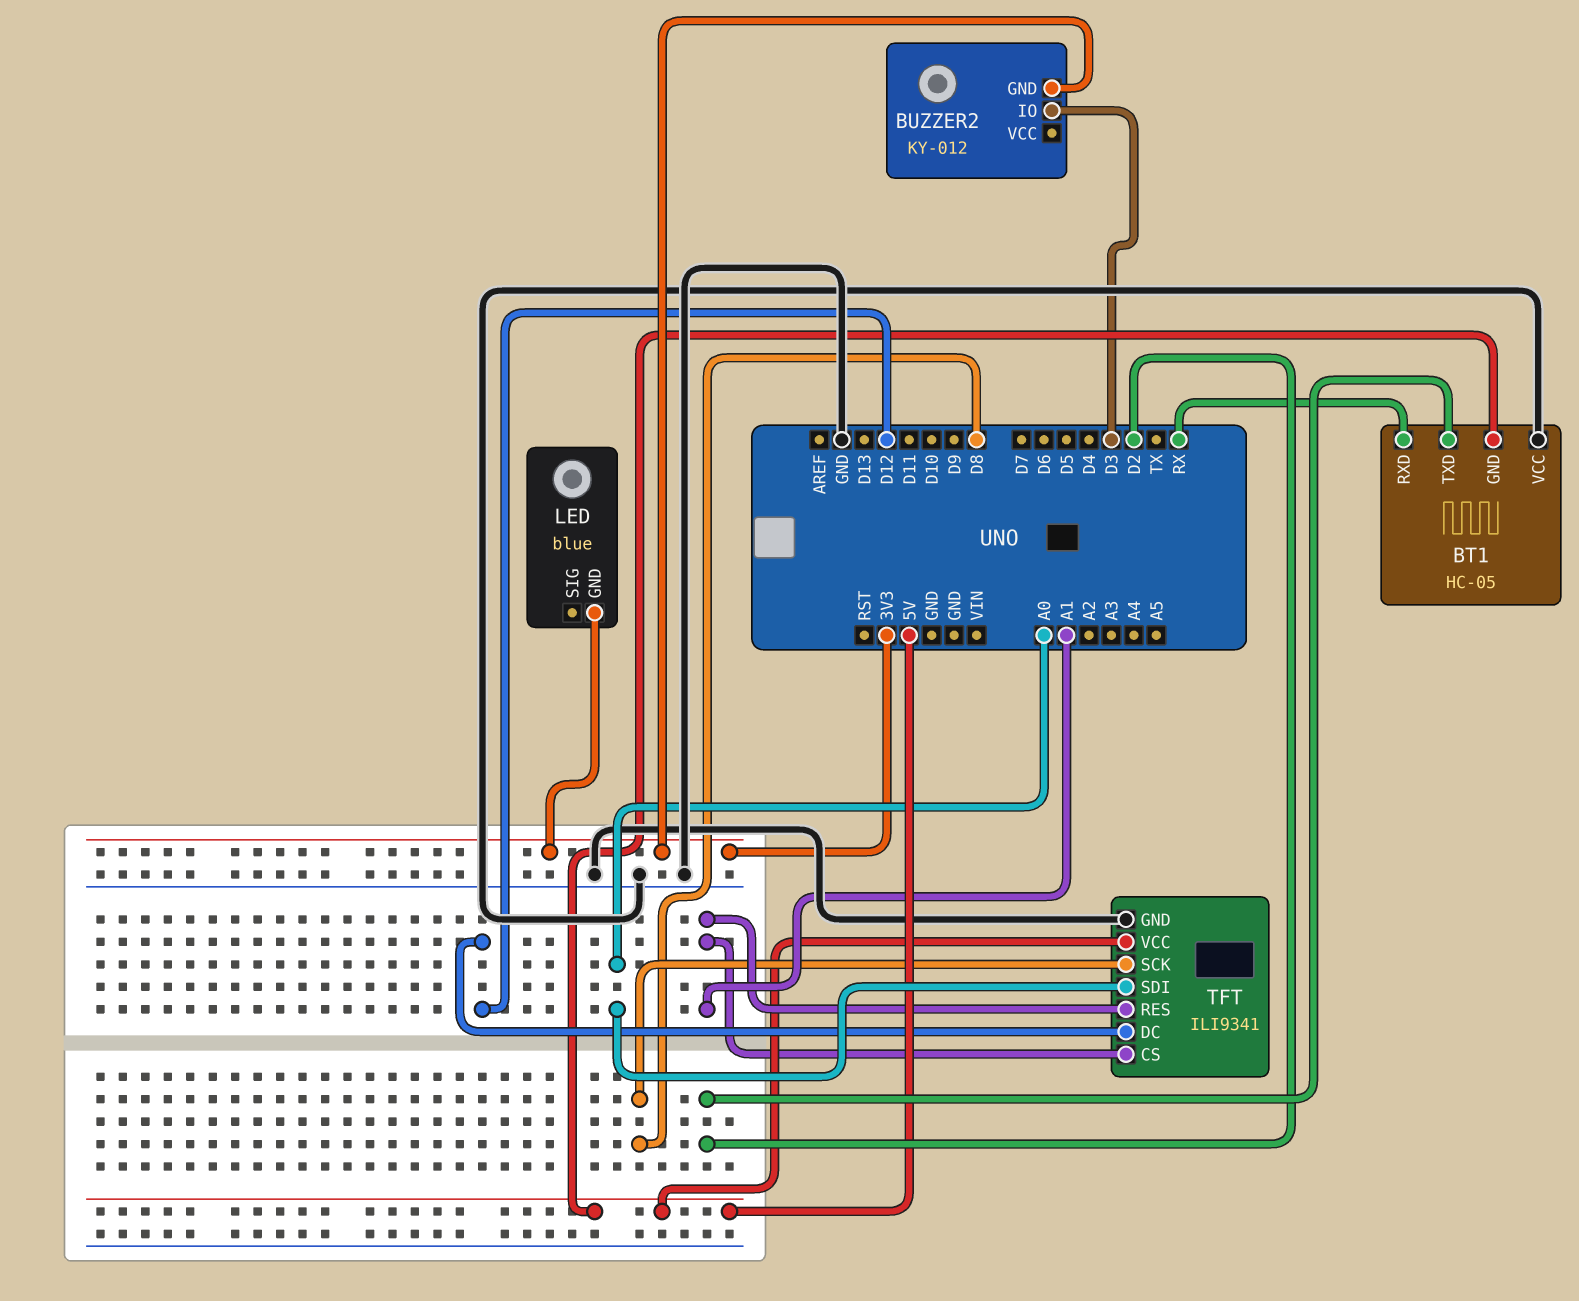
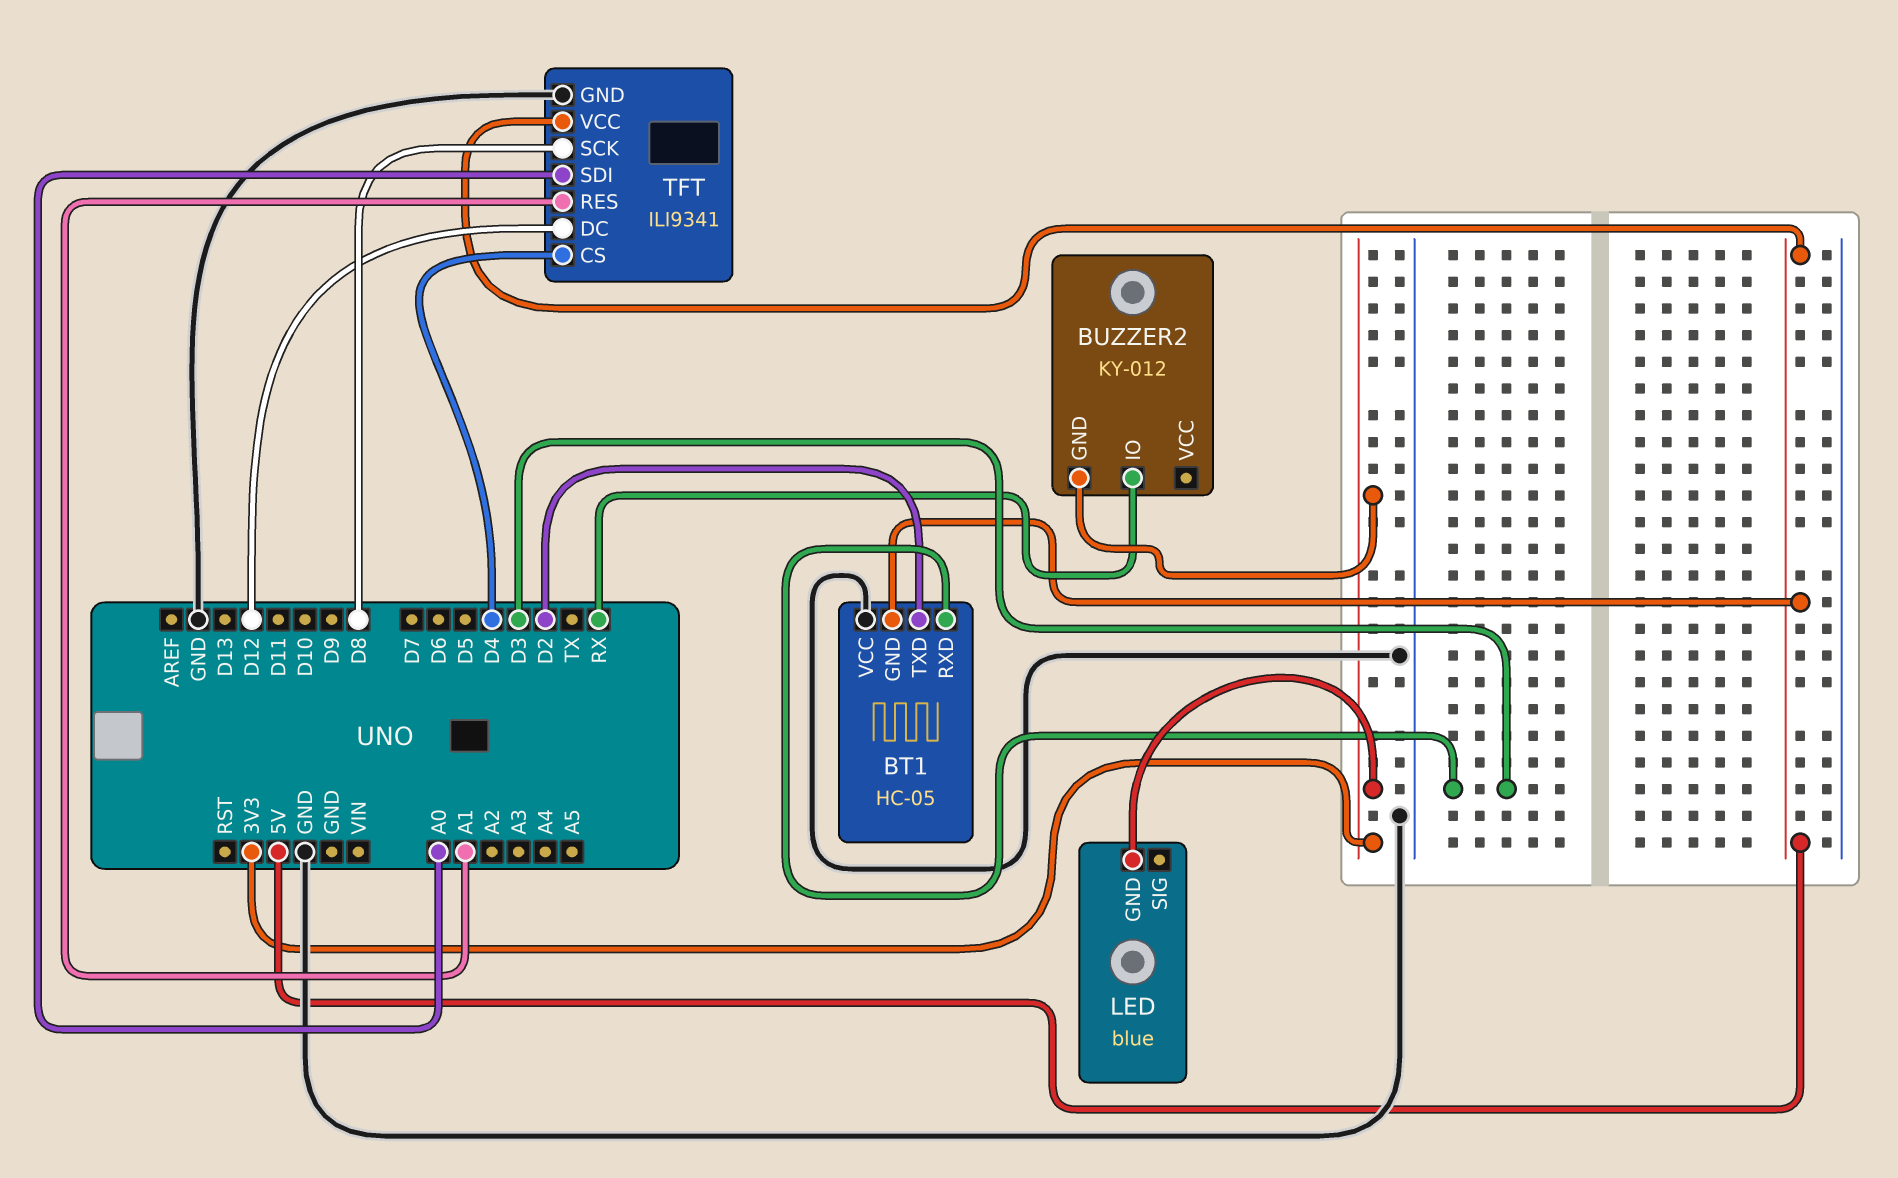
BT1 pin RXD: RX -> D3
BUZZER2 pin IO: D3 -> RX
TFT pin CS: A1 -> D4

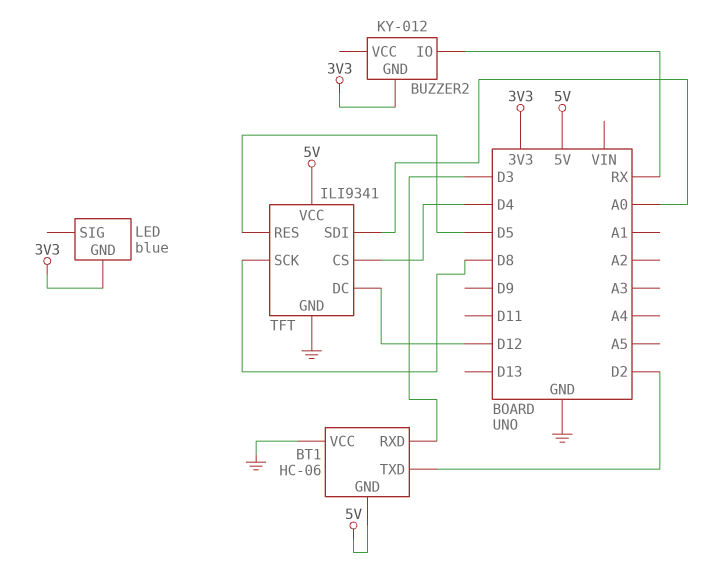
BT1: HC-05 -> HC-06
TFT pin RES: A1 -> D5

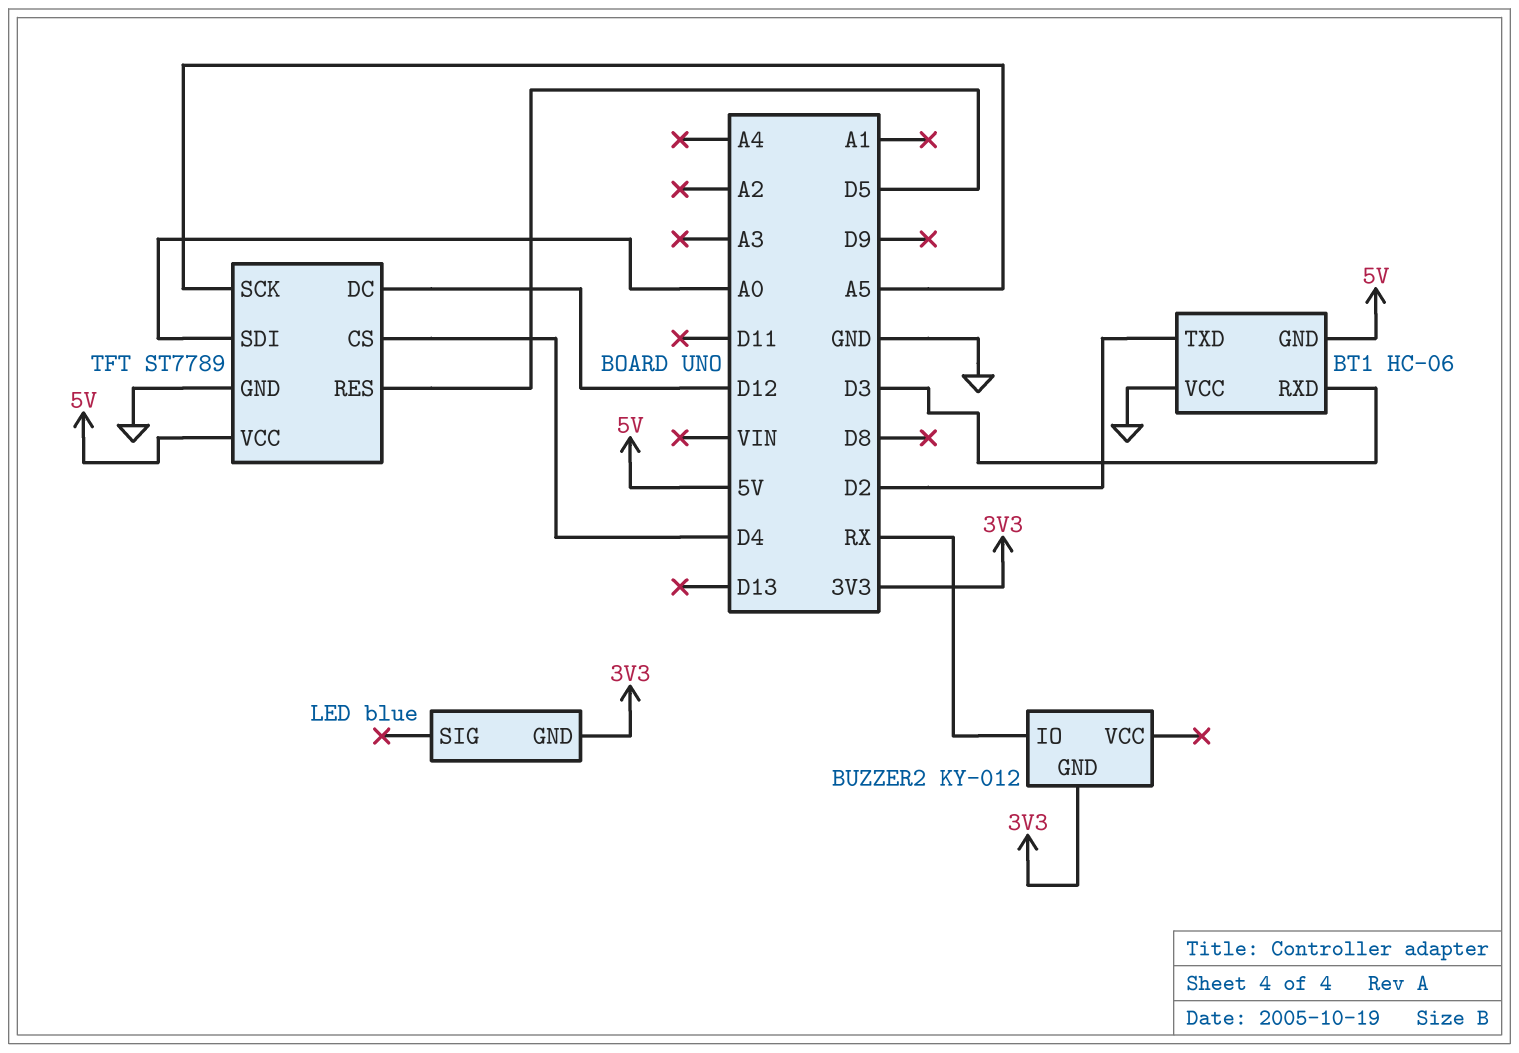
TFT: ILI9341 -> ST7789
TFT pin SCK: D8 -> A5

